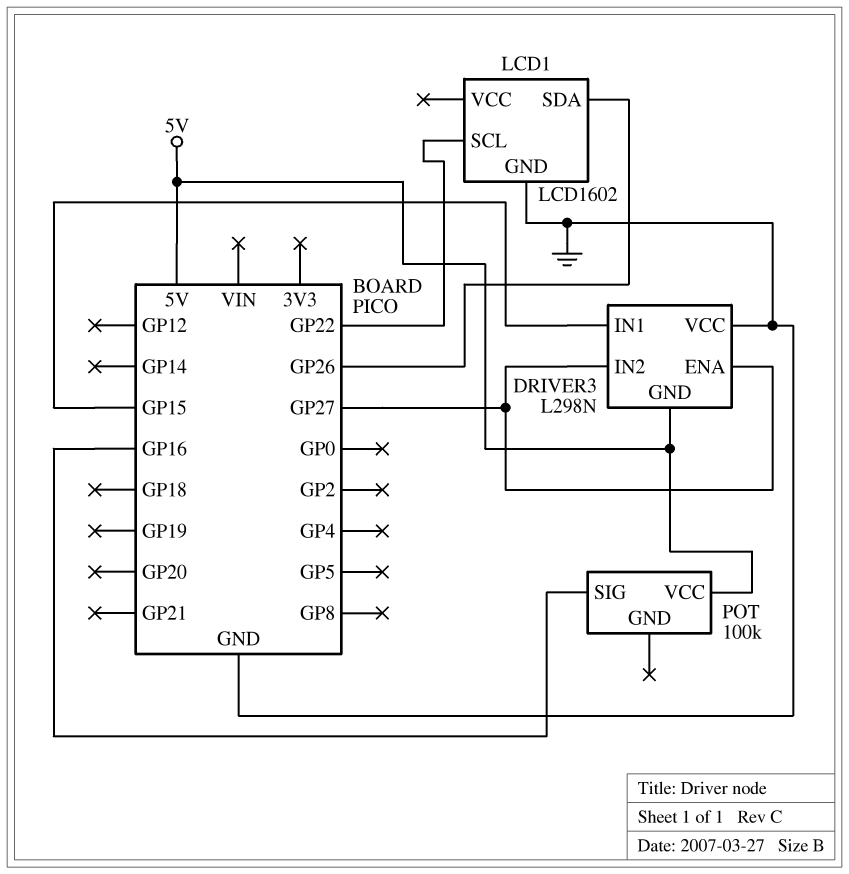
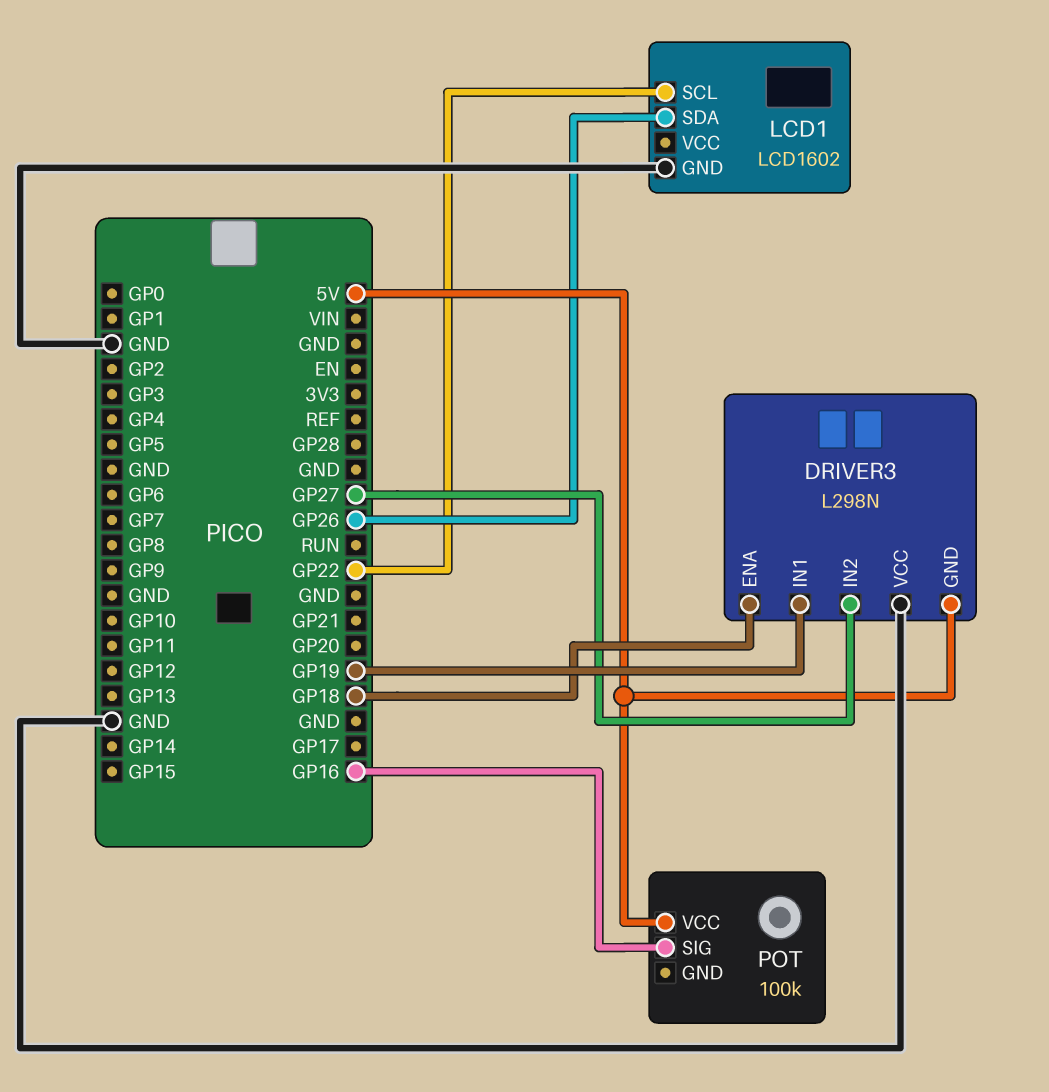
DRIVER3 pin ENA: GP27 -> GP18
DRIVER3 pin IN1: GP15 -> GP19

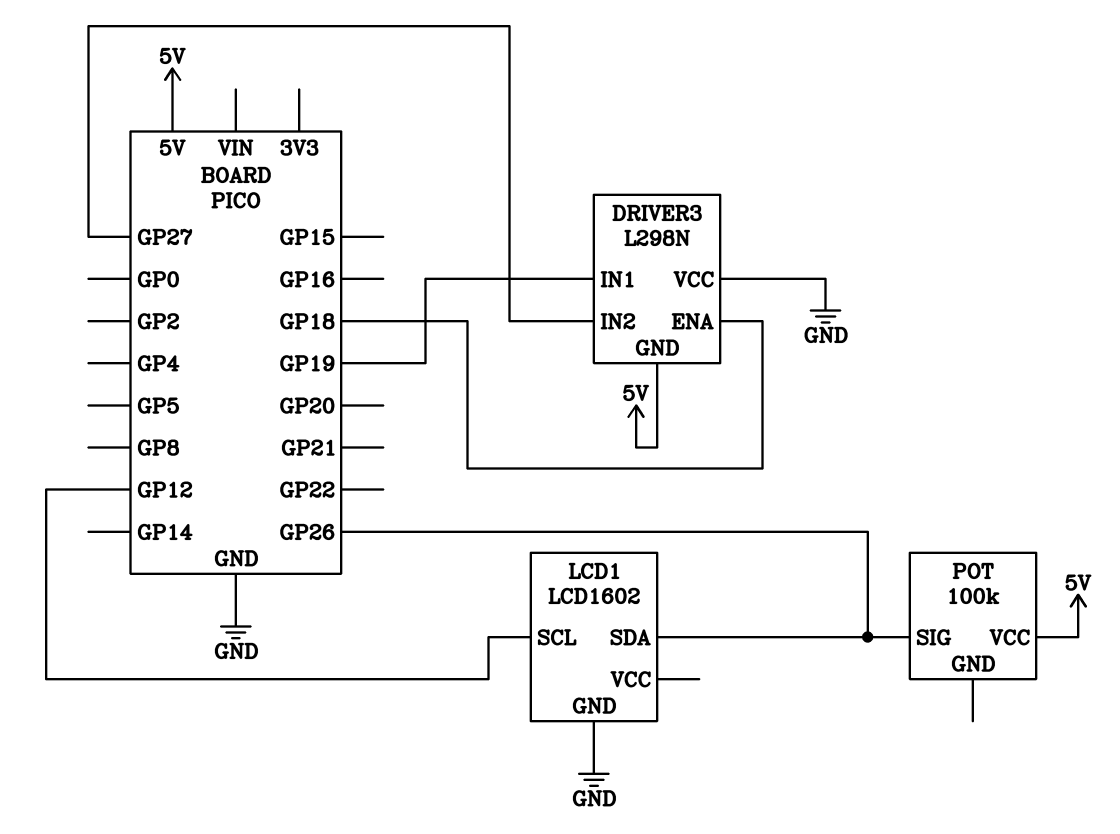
LCD1 pin SCL: GP22 -> GP12
POT pin SIG: GP16 -> GP26

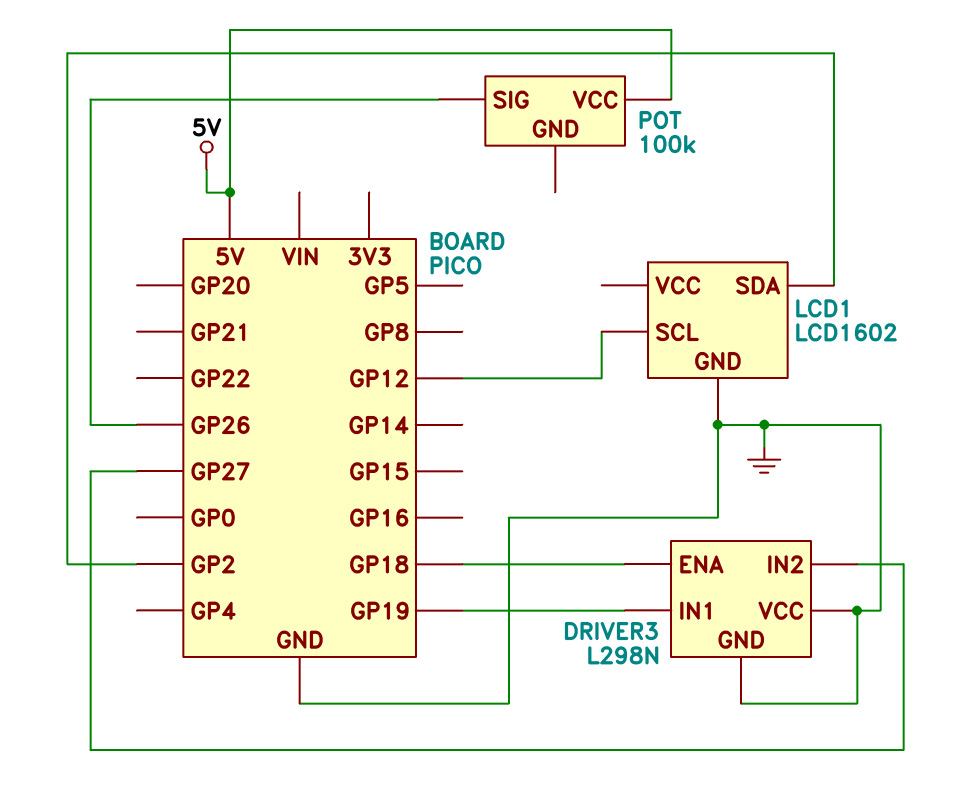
DRIVER3 pin GND: 5V -> GND
LCD1 pin SDA: GP26 -> GP2

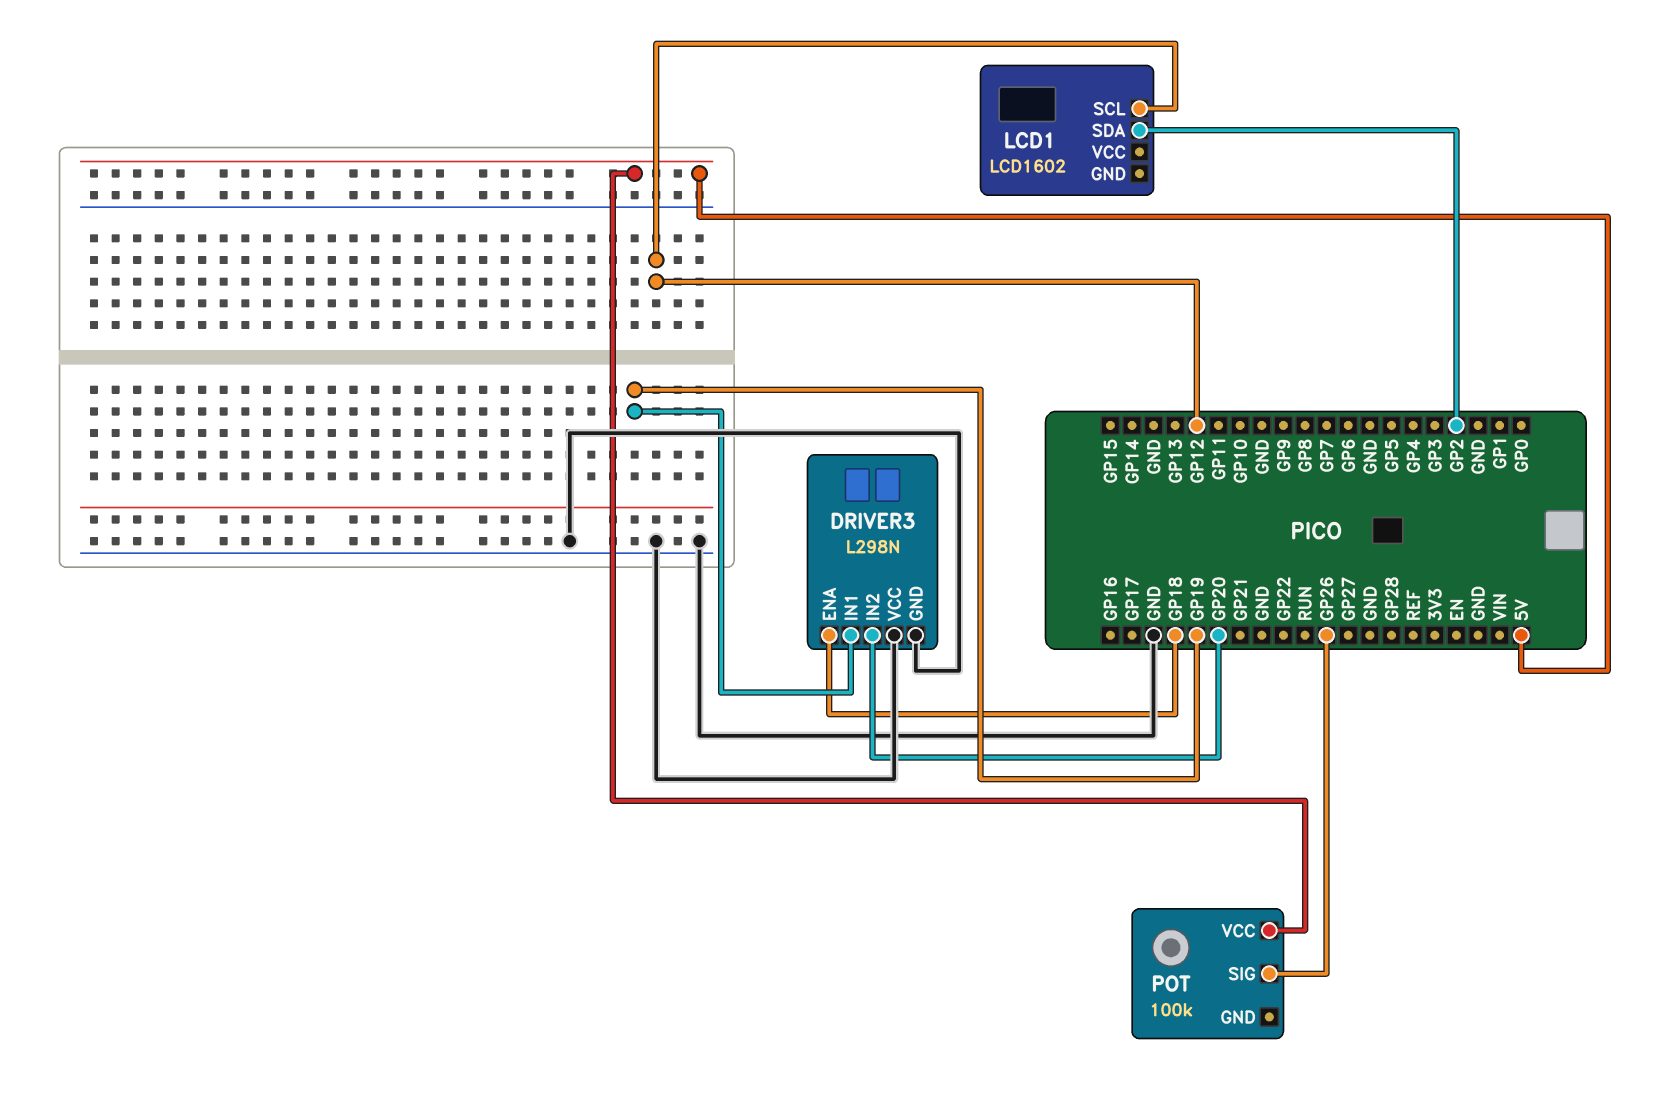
DRIVER3 pin IN2: GP27 -> GP20
LCD1 pin GND: GND -> none

